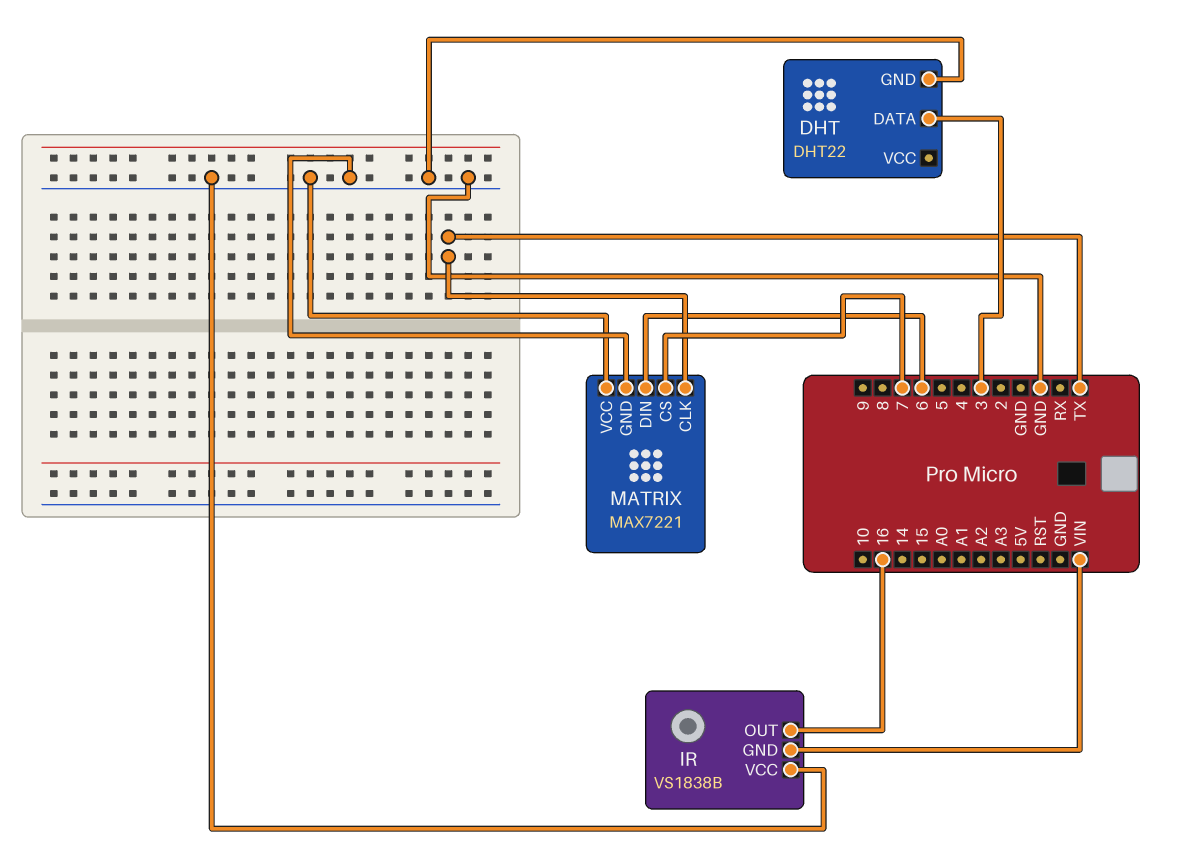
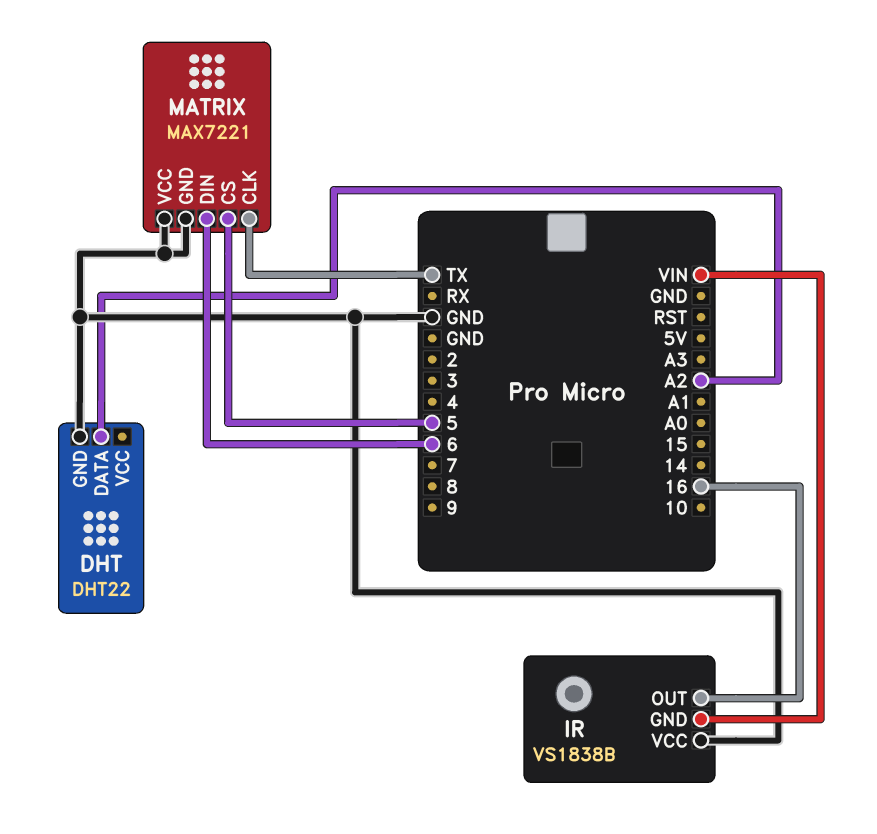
DHT pin DATA: 3 -> A2
MATRIX pin CS: 7 -> 5

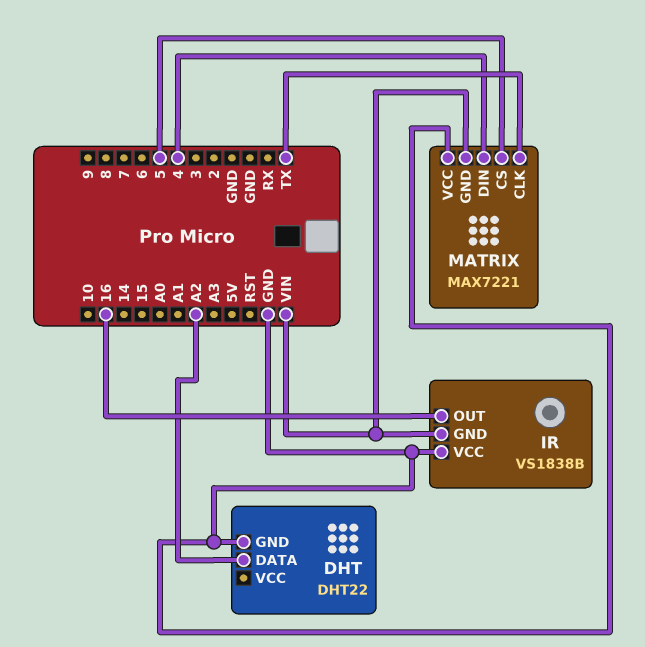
MATRIX pin DIN: 6 -> 4
MATRIX pin GND: GND -> VIN

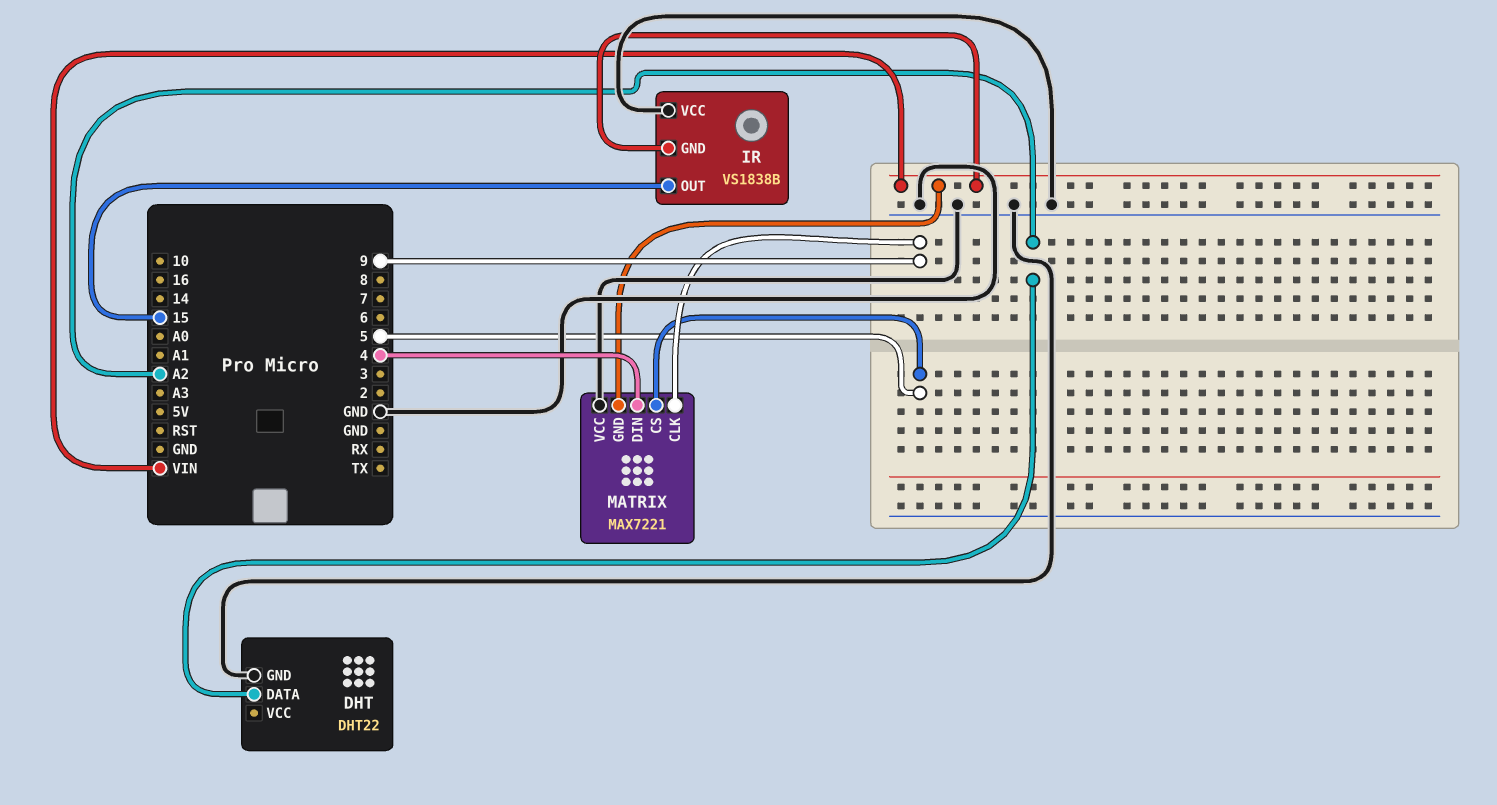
IR pin OUT: 16 -> 15
MATRIX pin CLK: TX -> 9

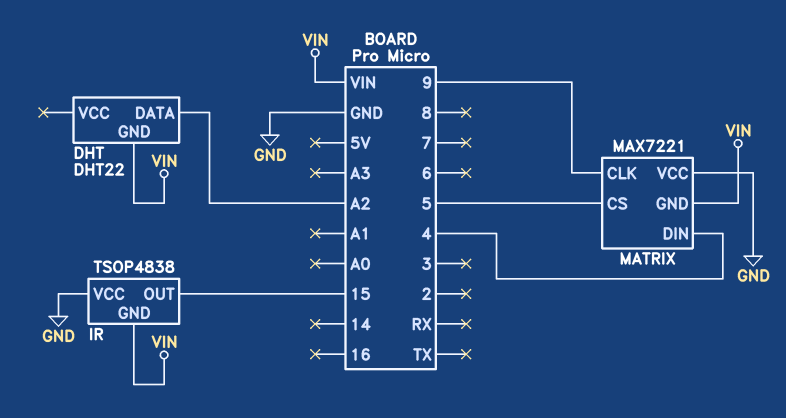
DHT pin GND: GND -> VIN
IR: VS1838B -> TSOP4838

